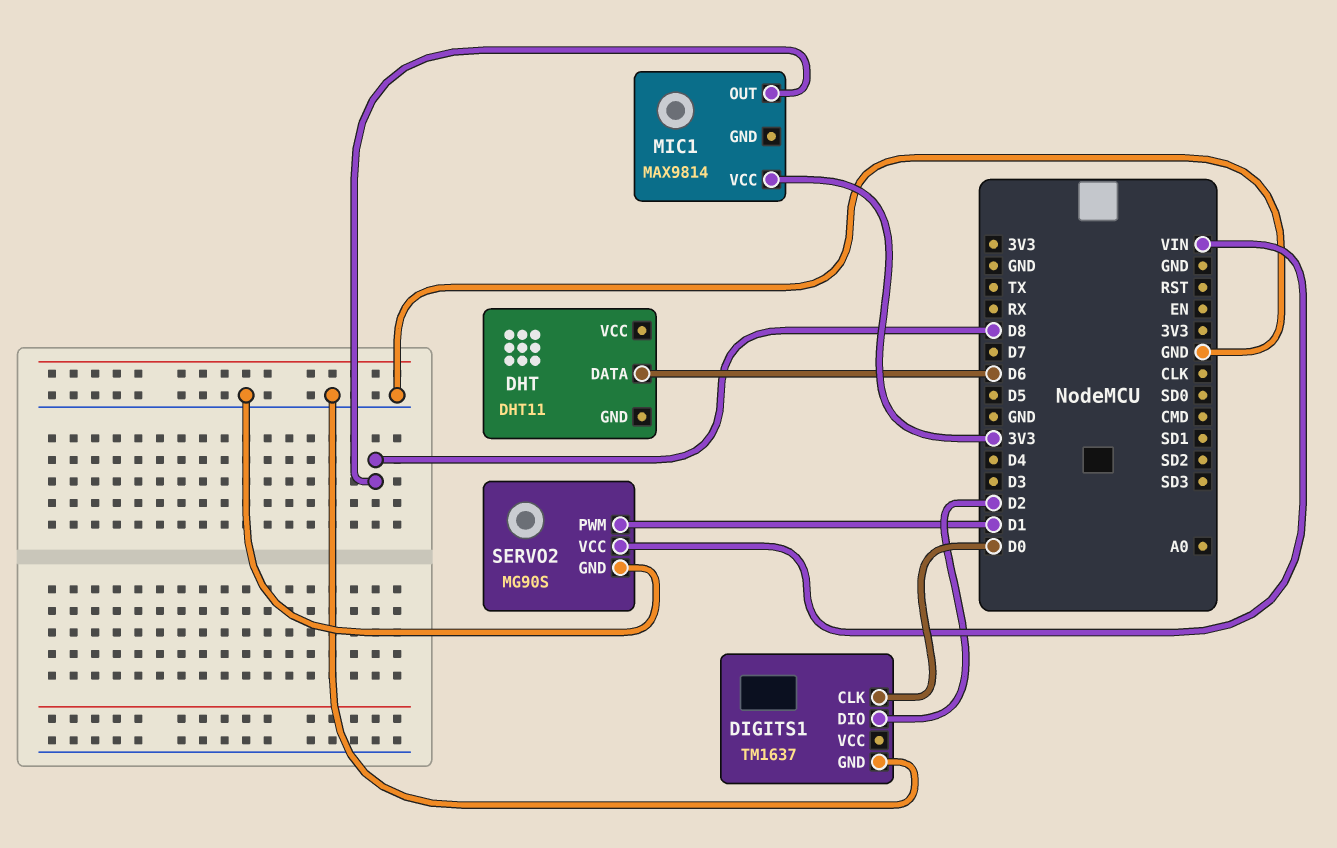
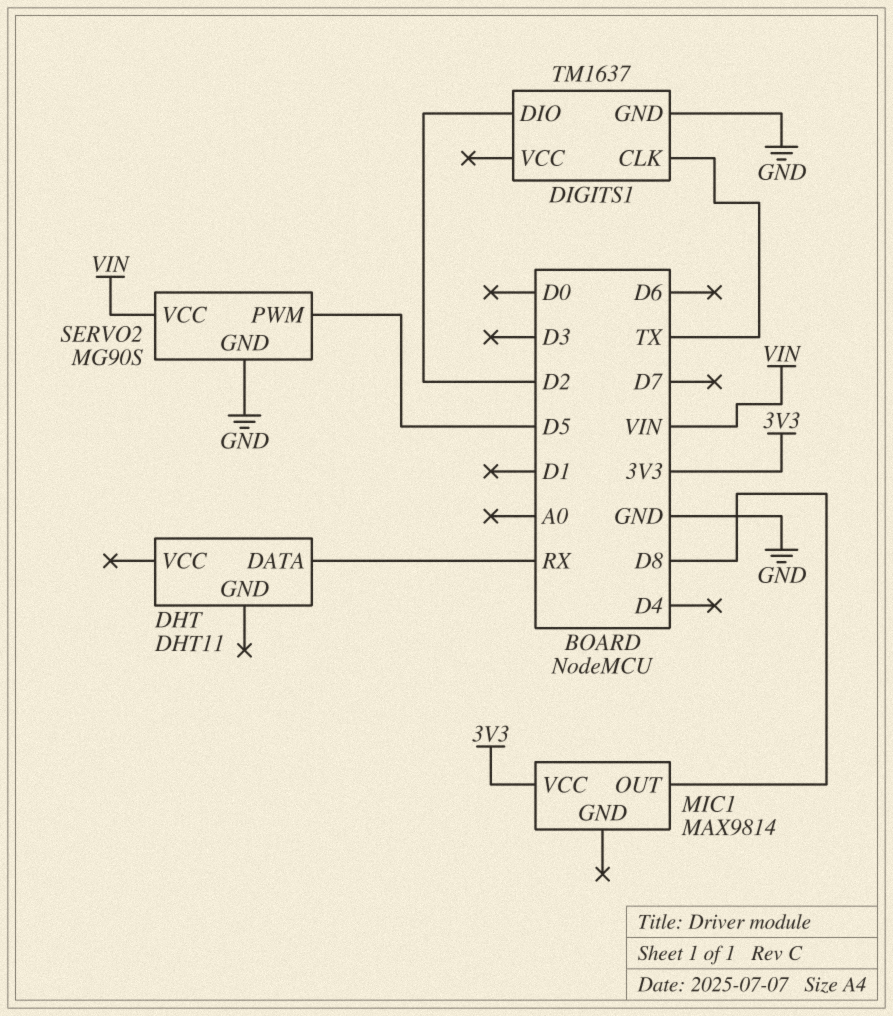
DHT pin DATA: D6 -> RX
DIGITS1 pin CLK: D0 -> TX
SERVO2 pin PWM: D1 -> D5

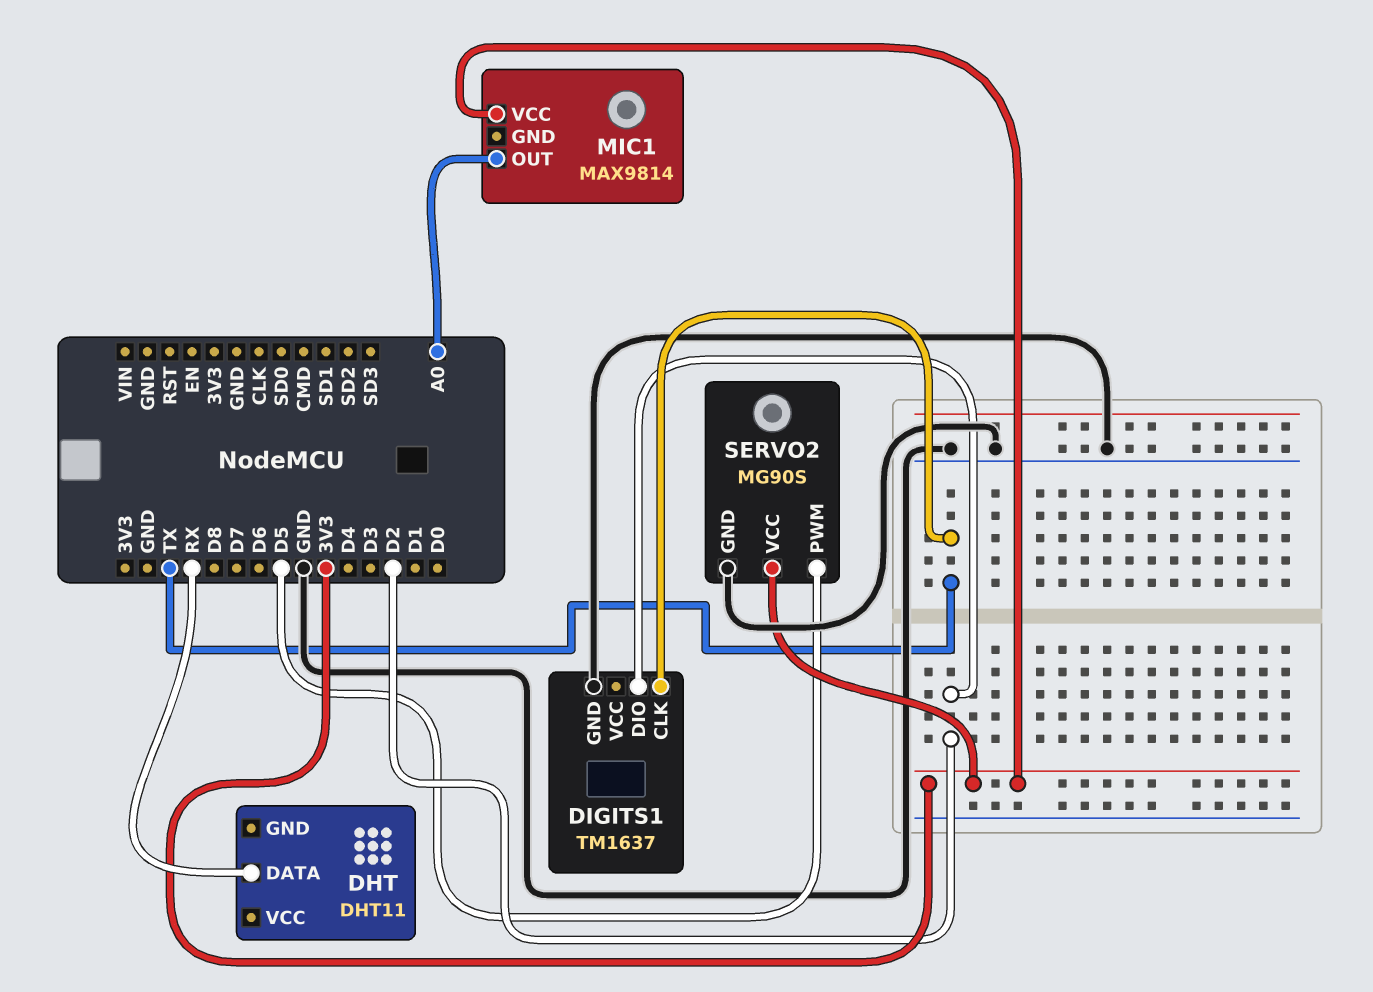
MIC1 pin OUT: D8 -> A0
SERVO2 pin VCC: VIN -> 3V3

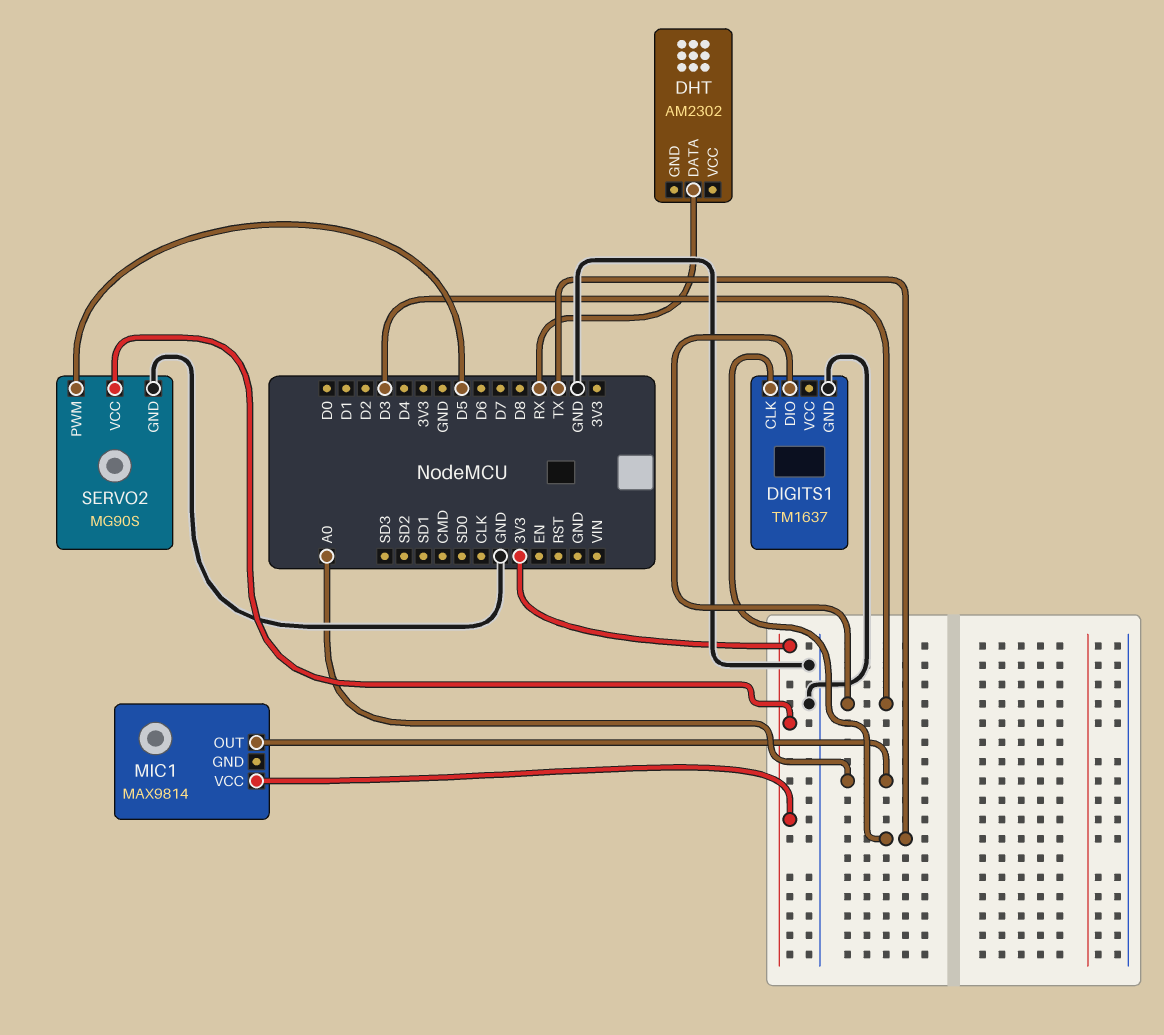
DHT: DHT11 -> AM2302
DIGITS1 pin DIO: D2 -> D3

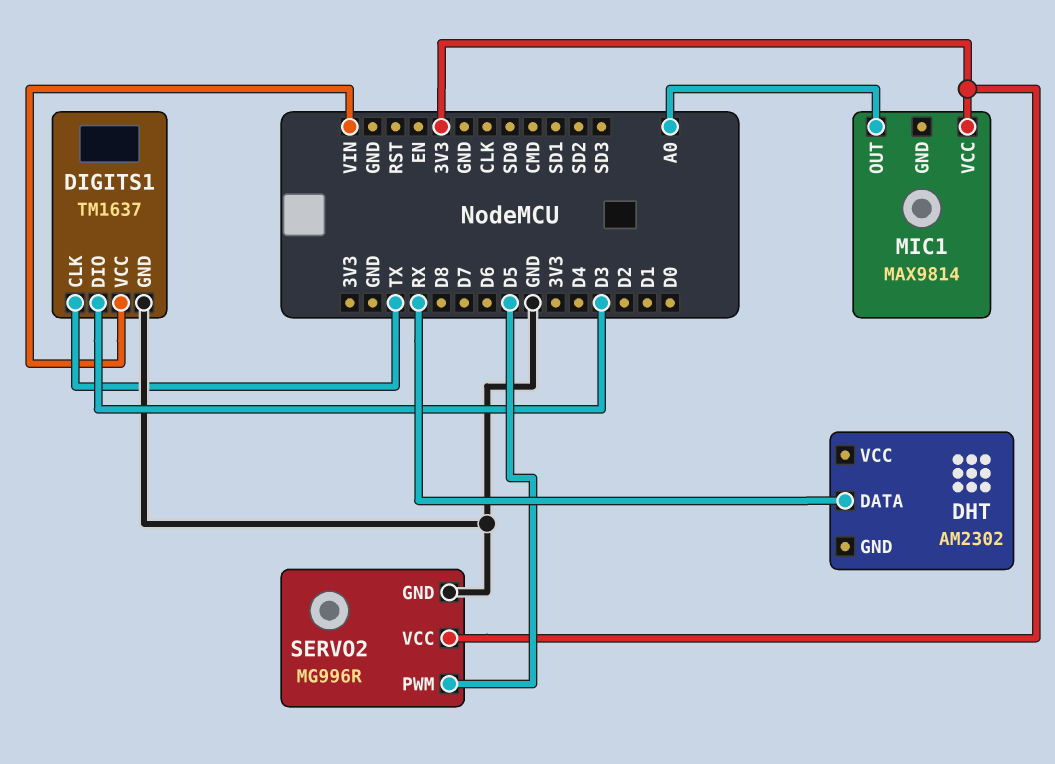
DIGITS1 pin VCC: none -> VIN
SERVO2: MG90S -> MG996R

